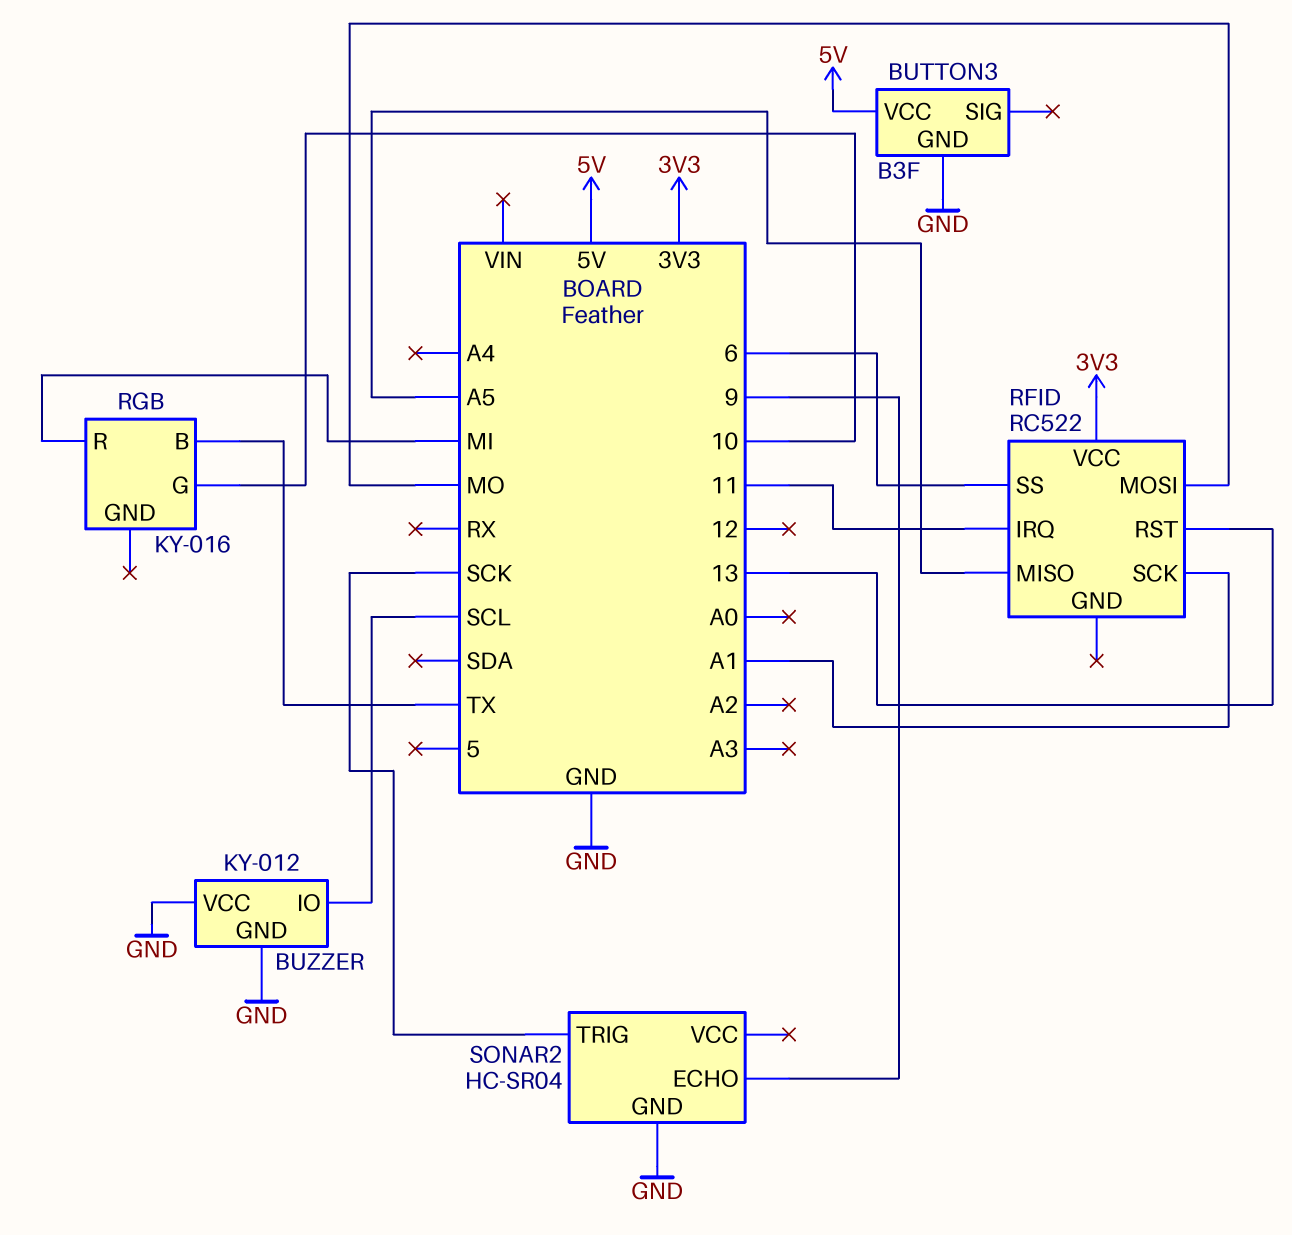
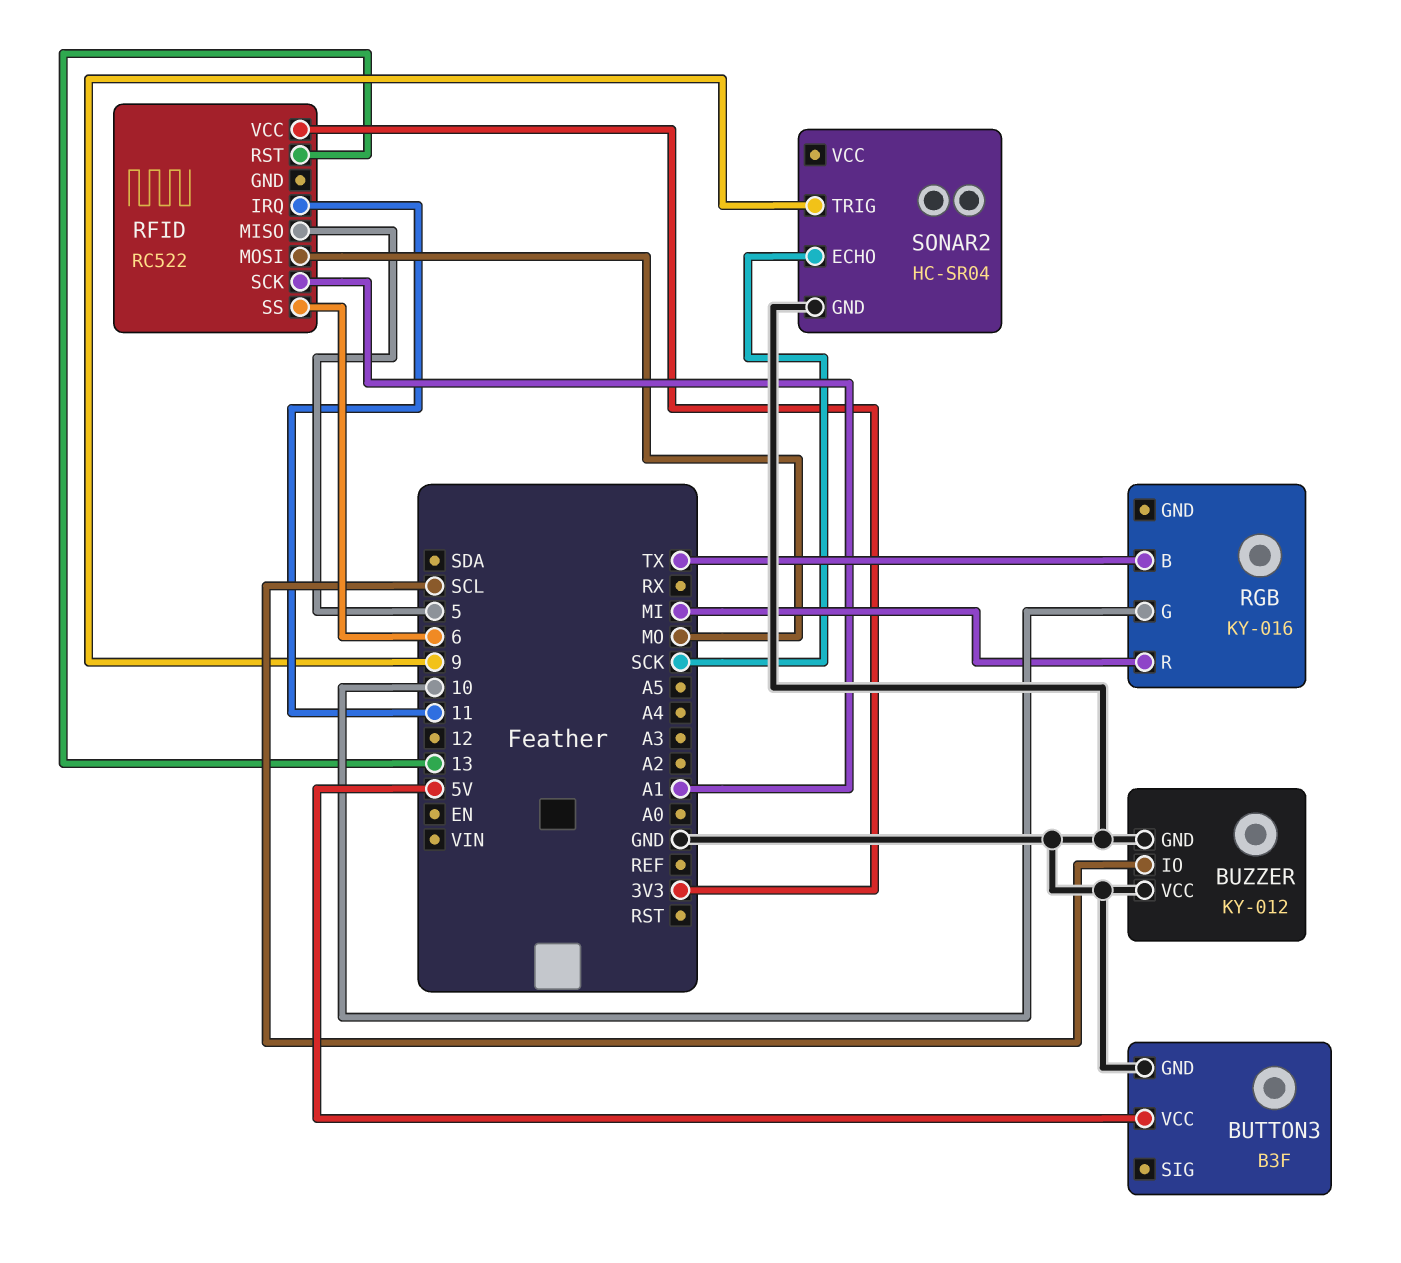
RFID pin MISO: A5 -> 5
SONAR2 pin ECHO: 9 -> SCK
SONAR2 pin TRIG: SCK -> 9

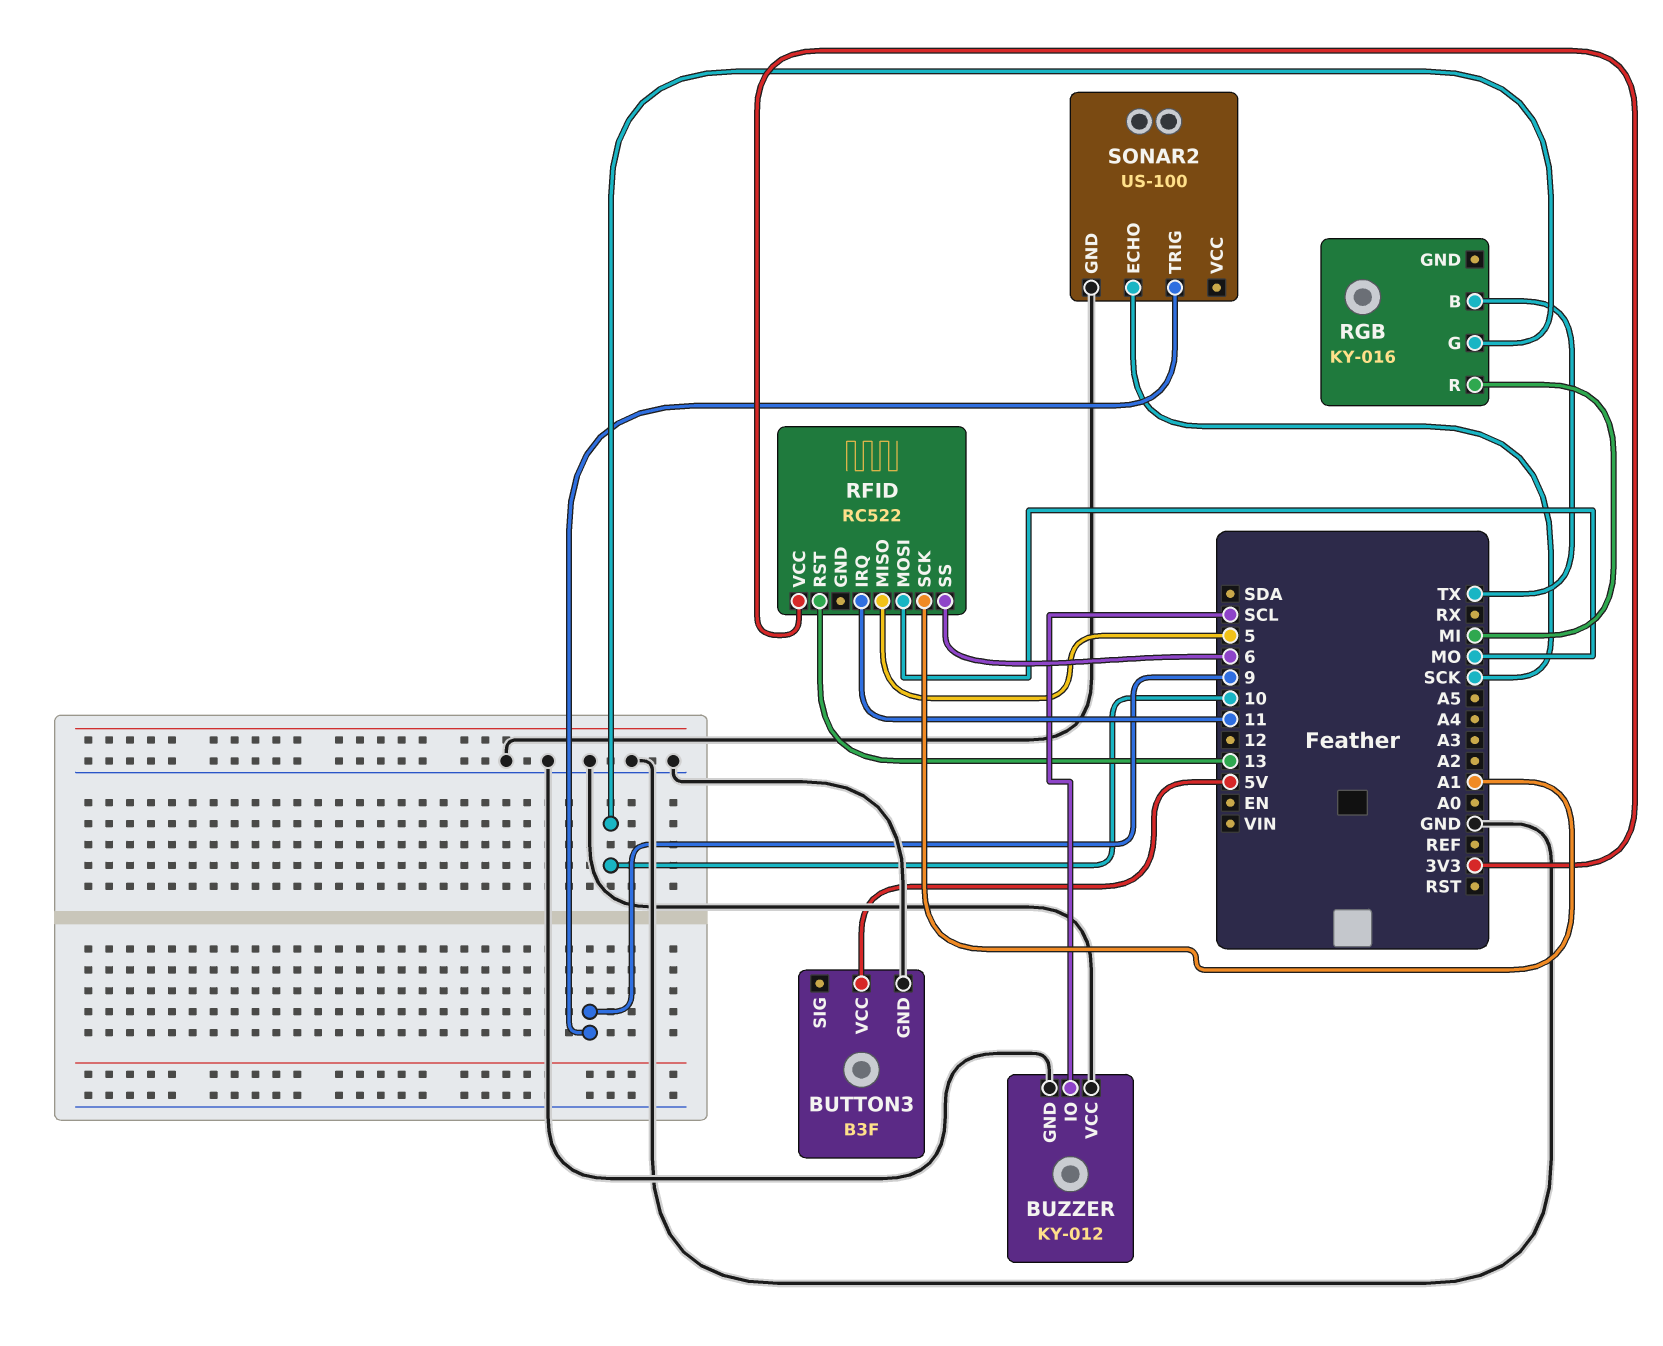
SONAR2: HC-SR04 -> US-100

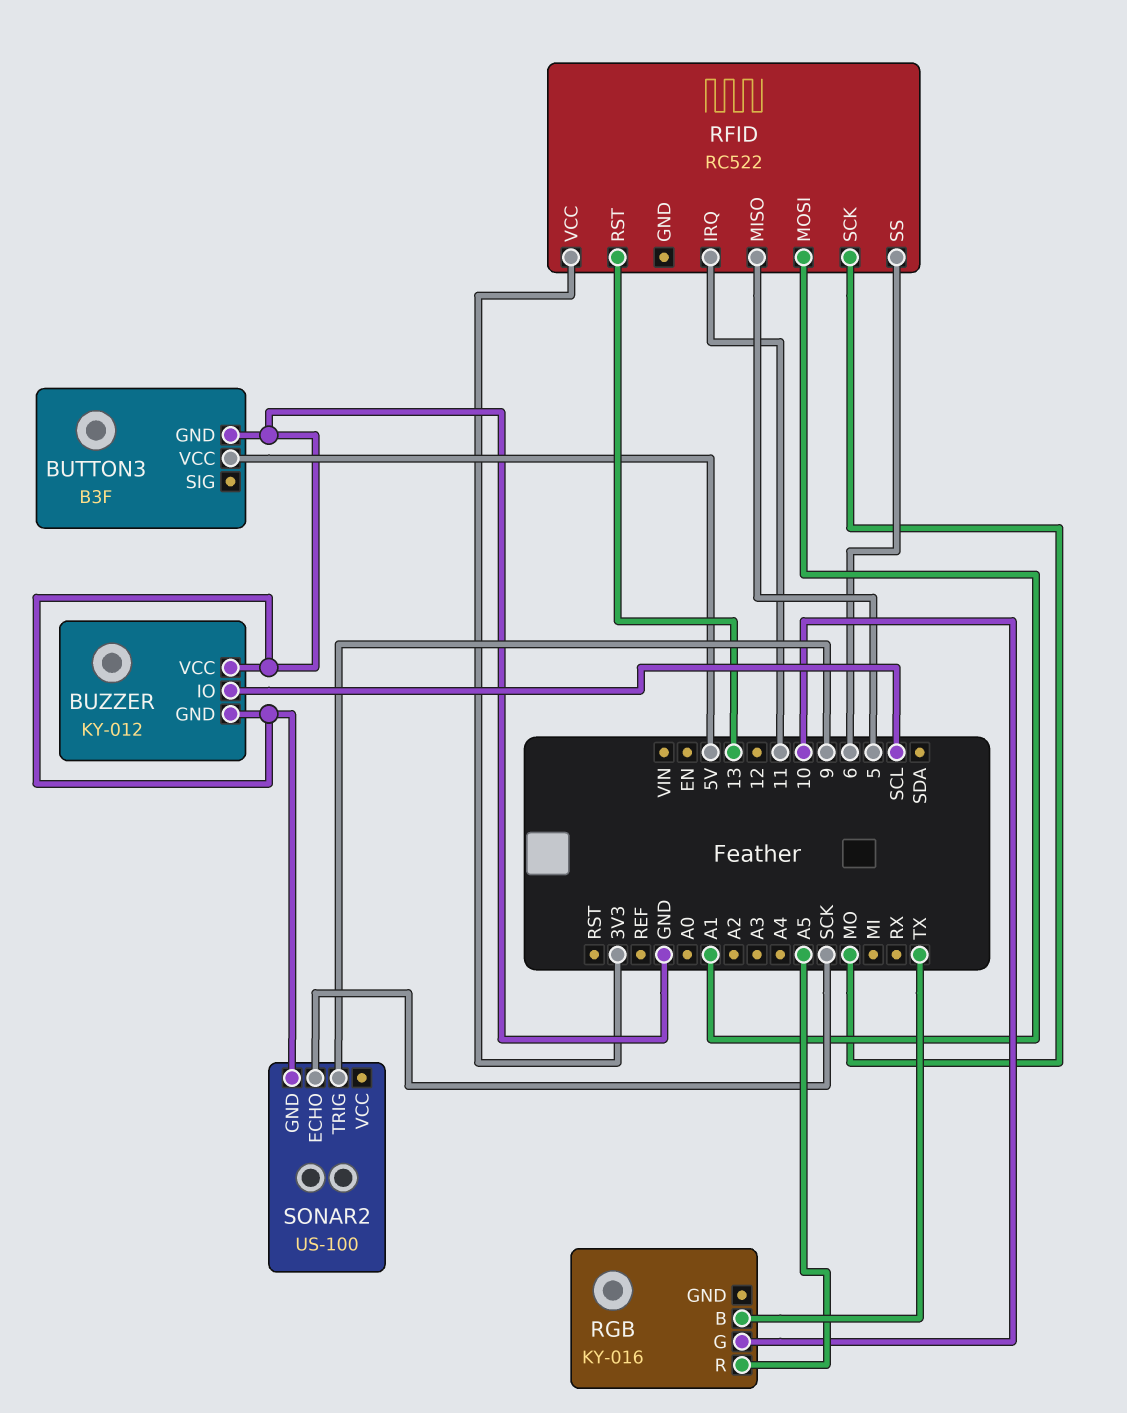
RFID pin MOSI: MO -> A1
RFID pin SCK: A1 -> MO
RGB pin R: MI -> A5

